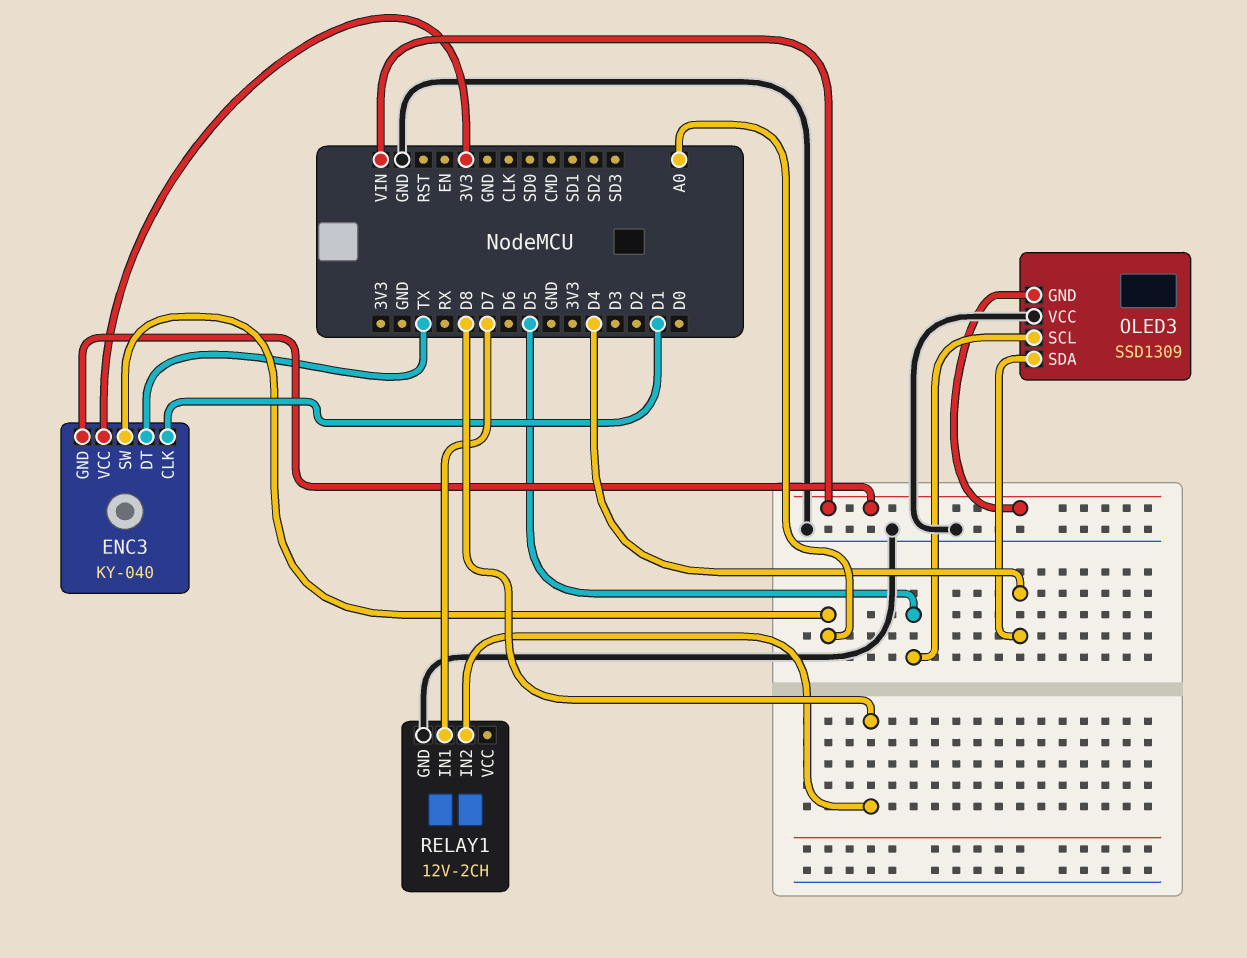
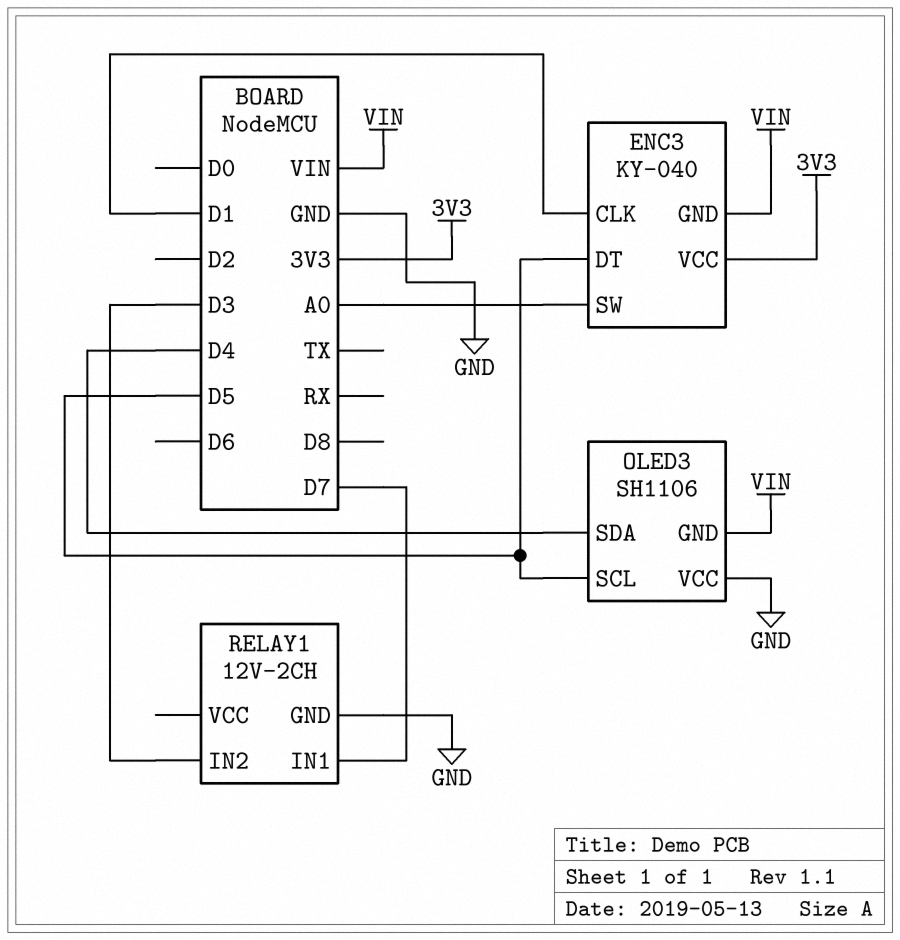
ENC3 pin DT: TX -> D5
OLED3: SSD1309 -> SH1106
RELAY1 pin IN2: D8 -> D3

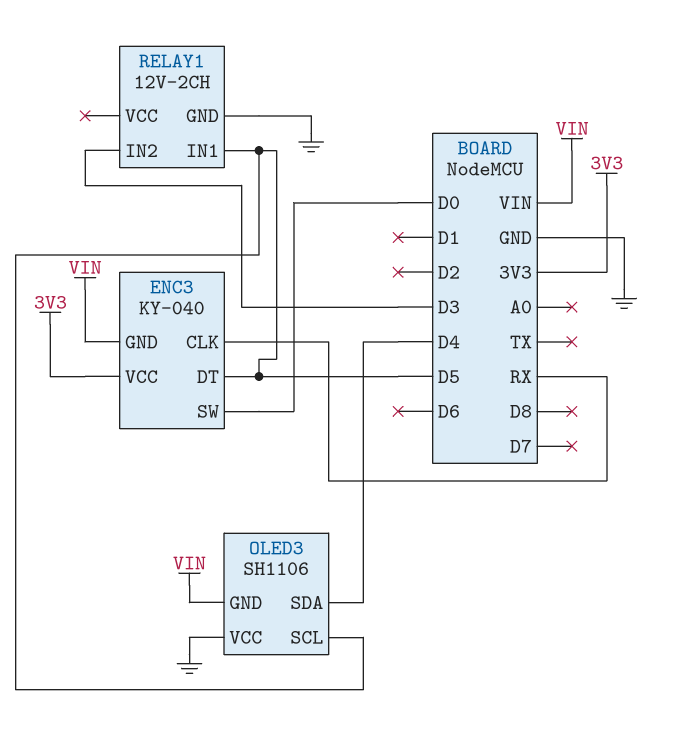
ENC3 pin CLK: D1 -> RX
ENC3 pin SW: A0 -> D0
RELAY1 pin IN1: D7 -> D5

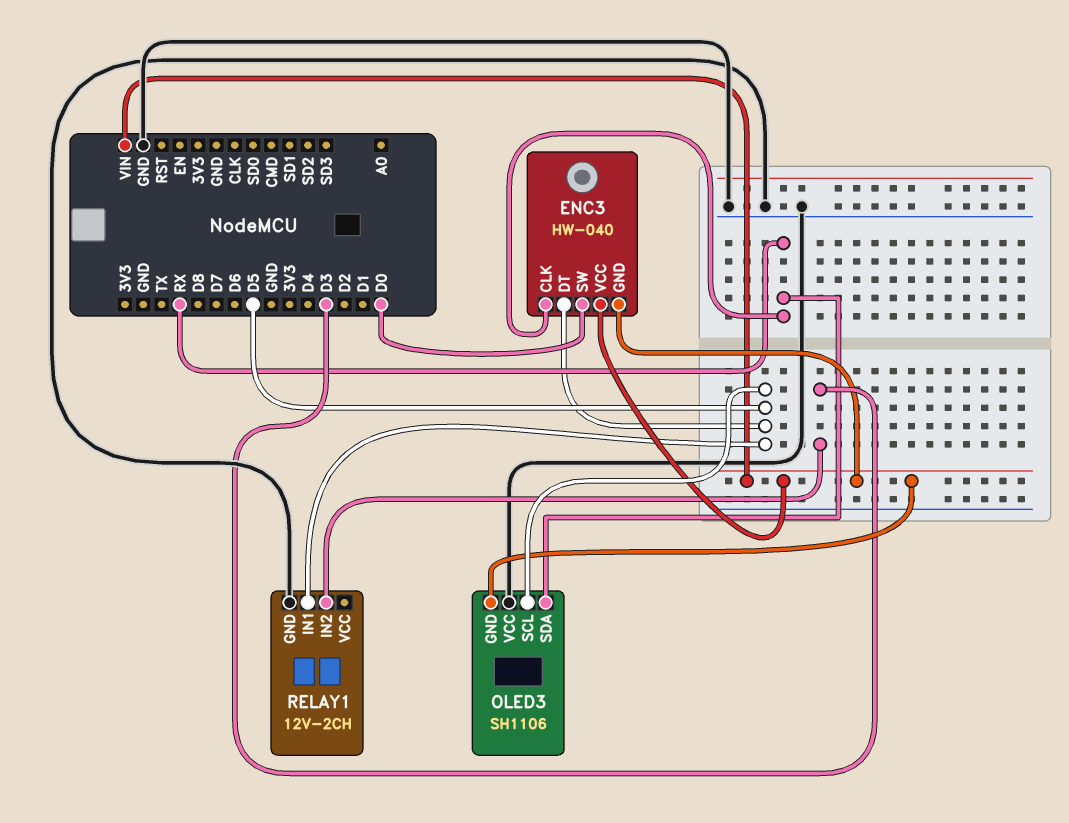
ENC3: KY-040 -> HW-040
ENC3 pin VCC: 3V3 -> VIN
OLED3 pin SDA: D4 -> RX

